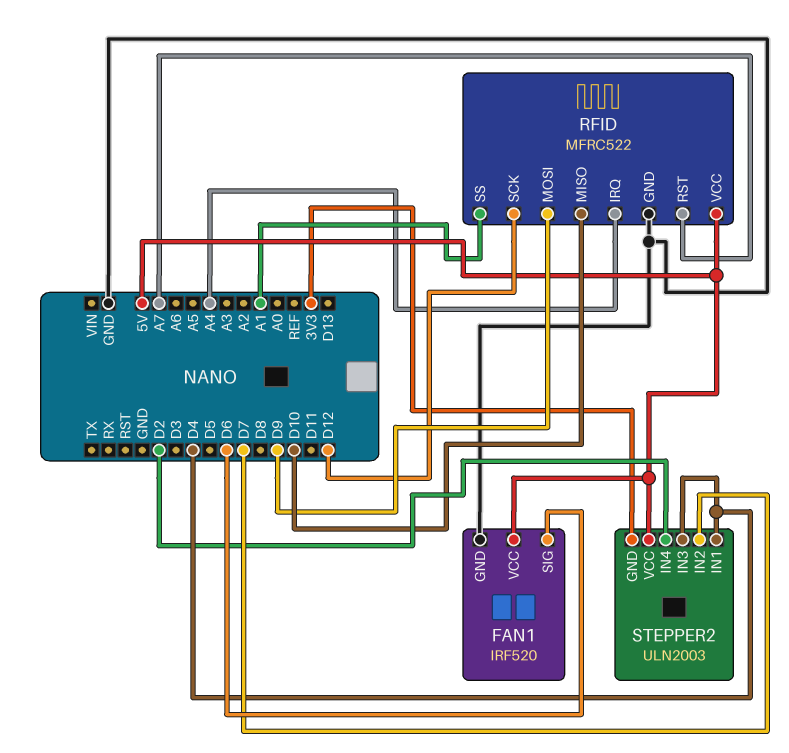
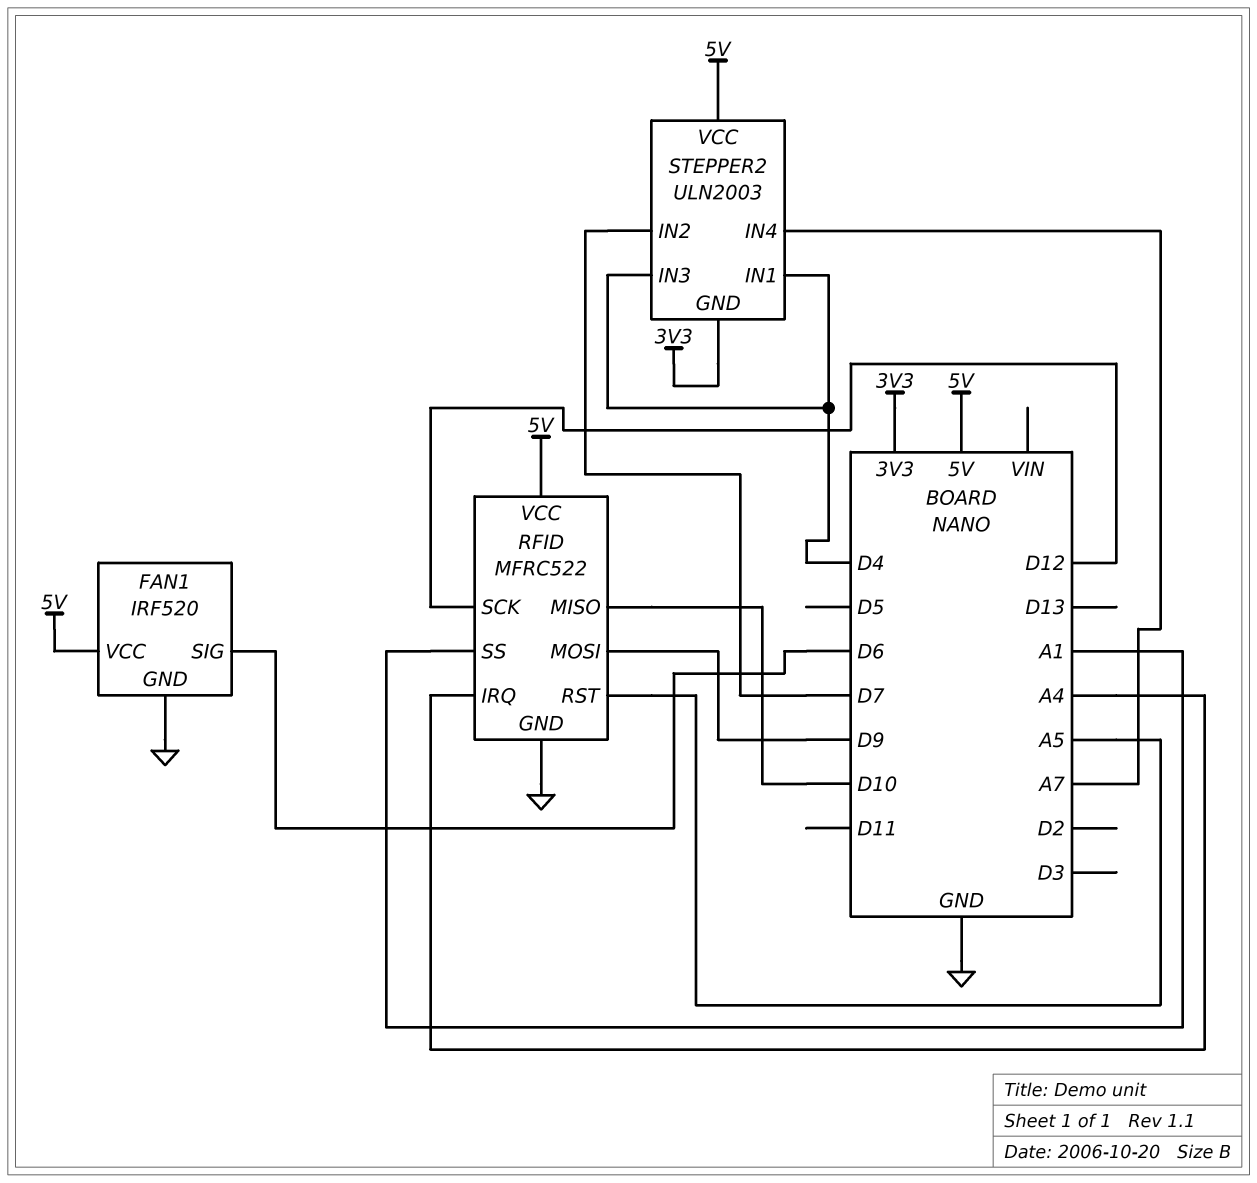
RFID pin RST: A7 -> A5
STEPPER2 pin IN4: D2 -> A7

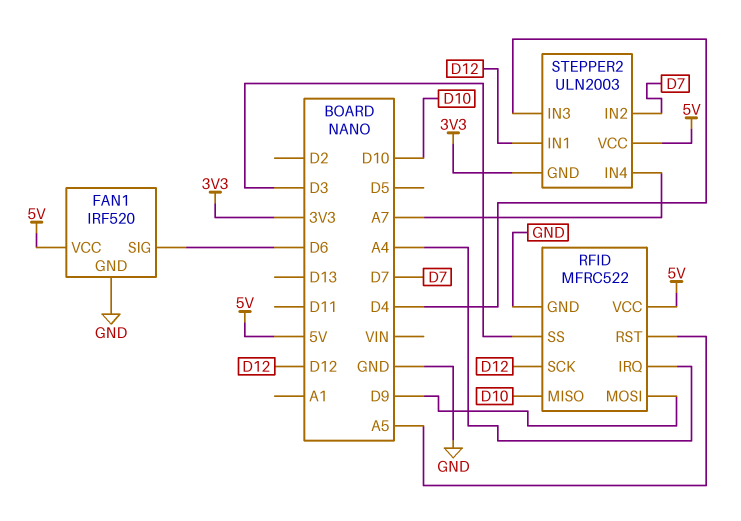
RFID pin SS: A1 -> D3
STEPPER2 pin IN1: D4 -> D12

